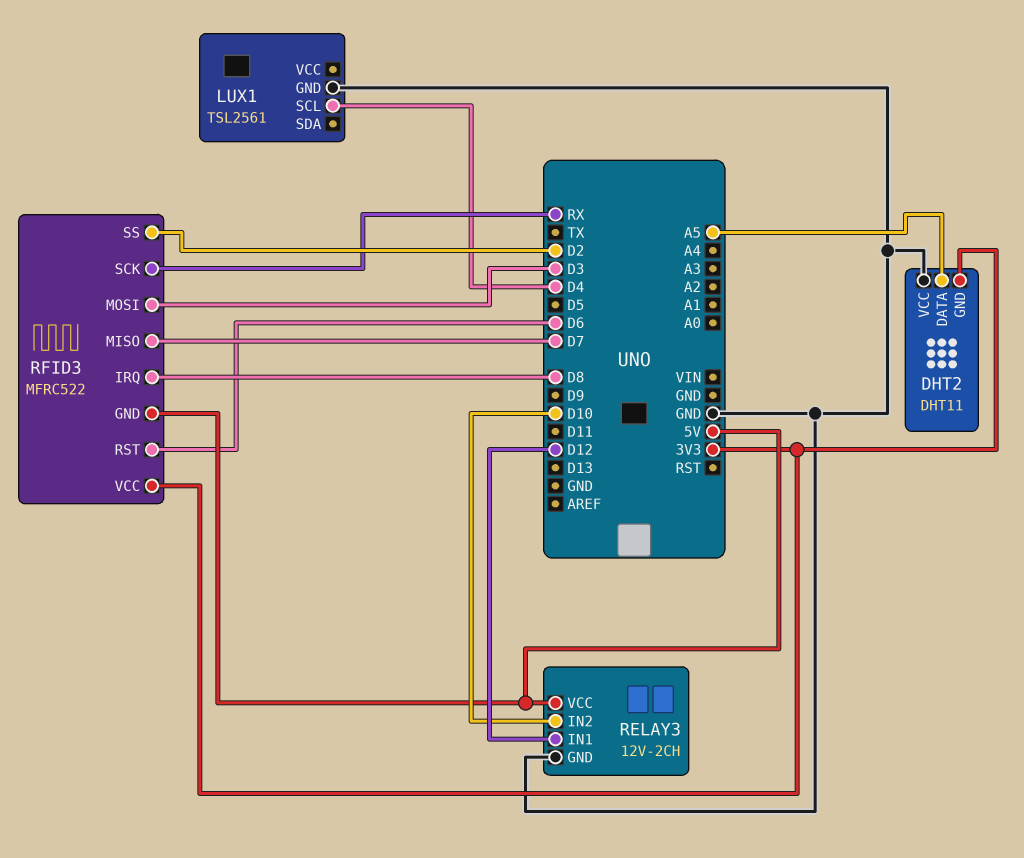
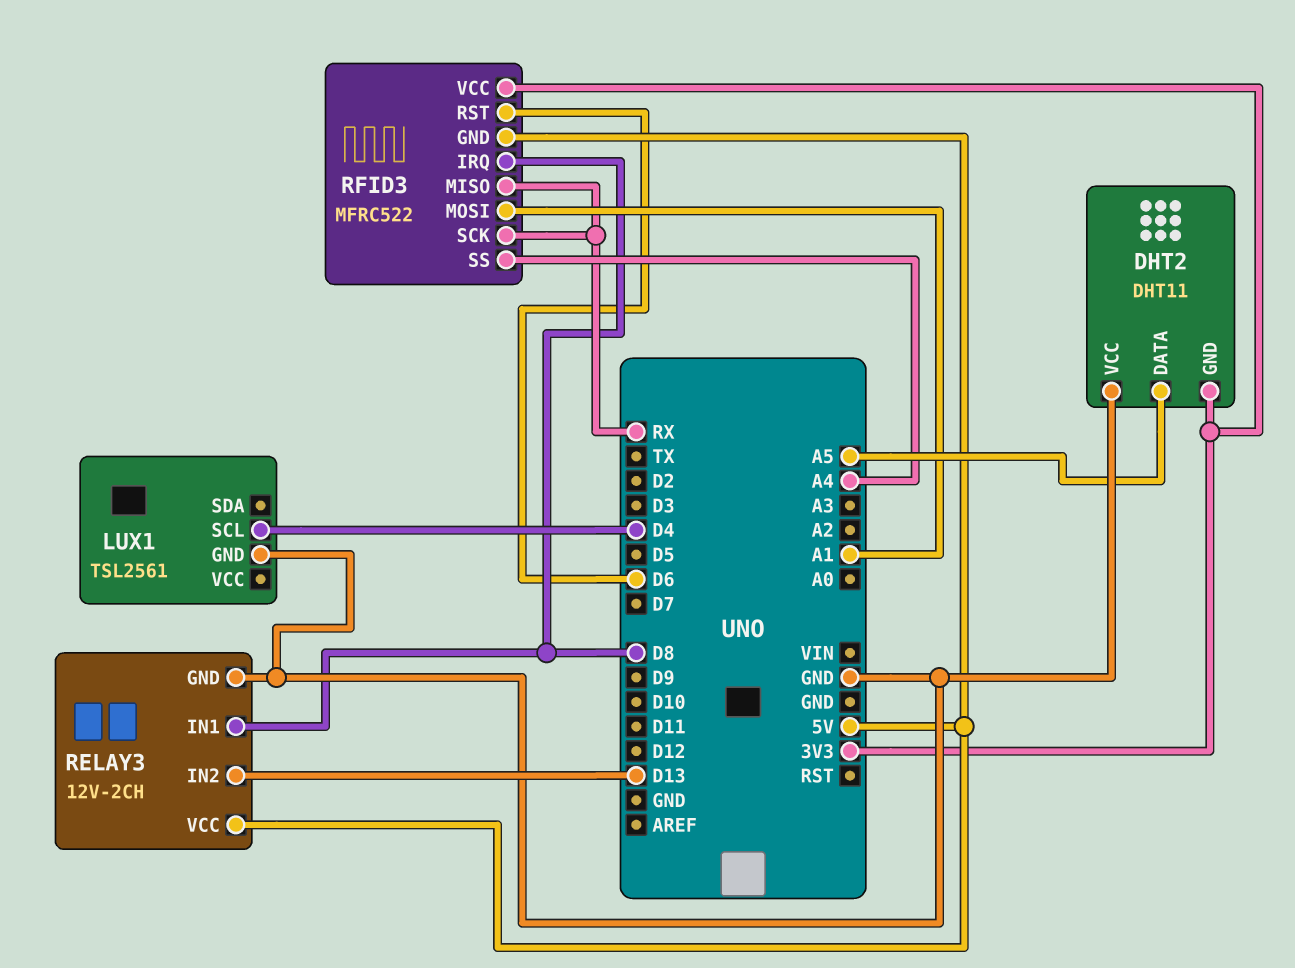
RELAY3 pin IN1: D12 -> D8
RELAY3 pin IN2: D10 -> D13
RFID3 pin MISO: D7 -> RX
RFID3 pin MOSI: D3 -> A1
RFID3 pin SS: D2 -> A4

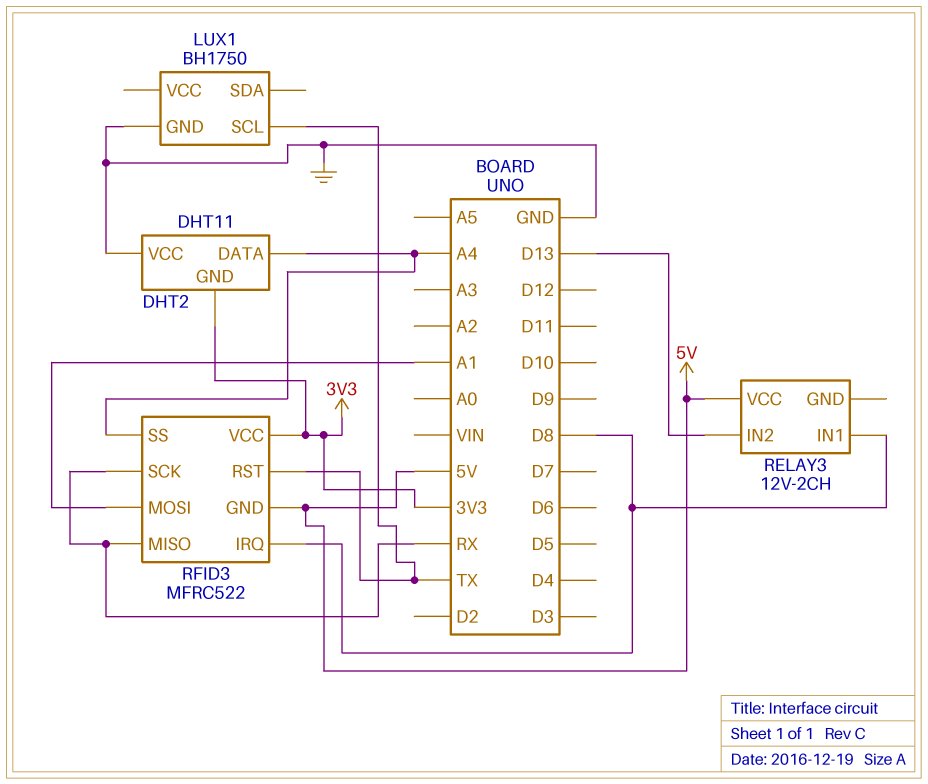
DHT2 pin DATA: A5 -> A4
LUX1: TSL2561 -> BH1750
LUX1 pin SCL: D4 -> TX
RELAY3 pin GND: GND -> none
RFID3 pin RST: D6 -> TX

